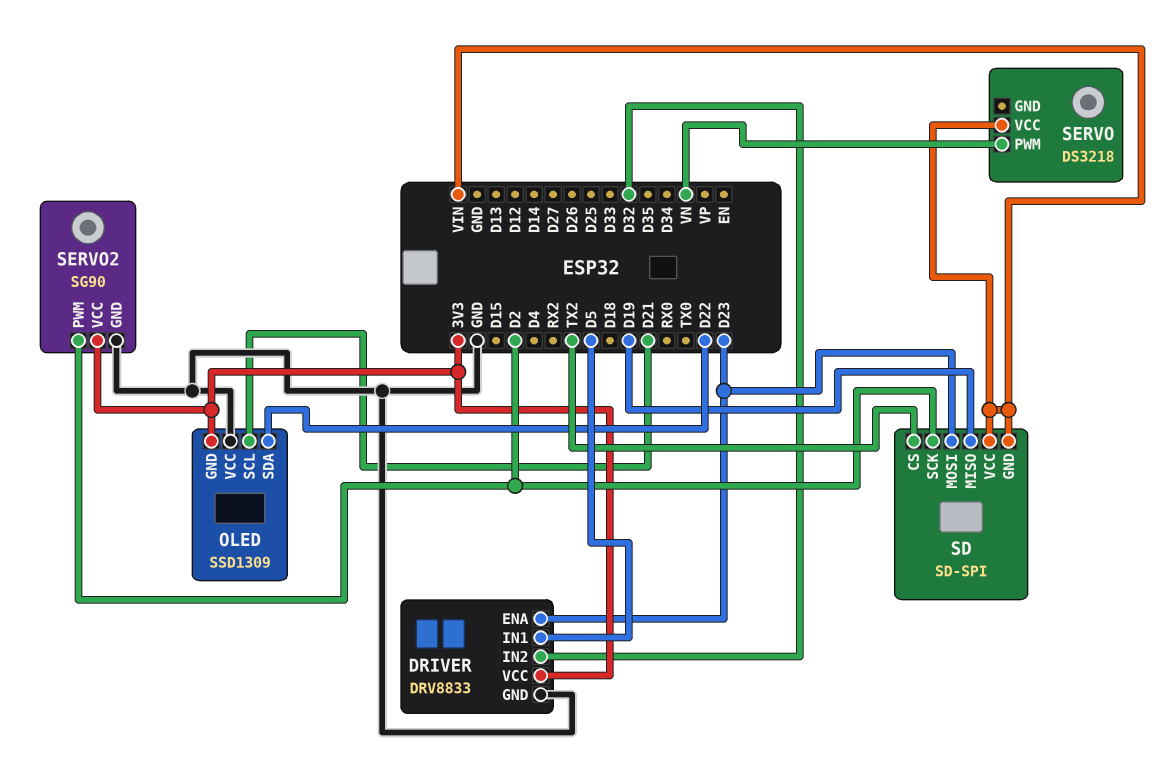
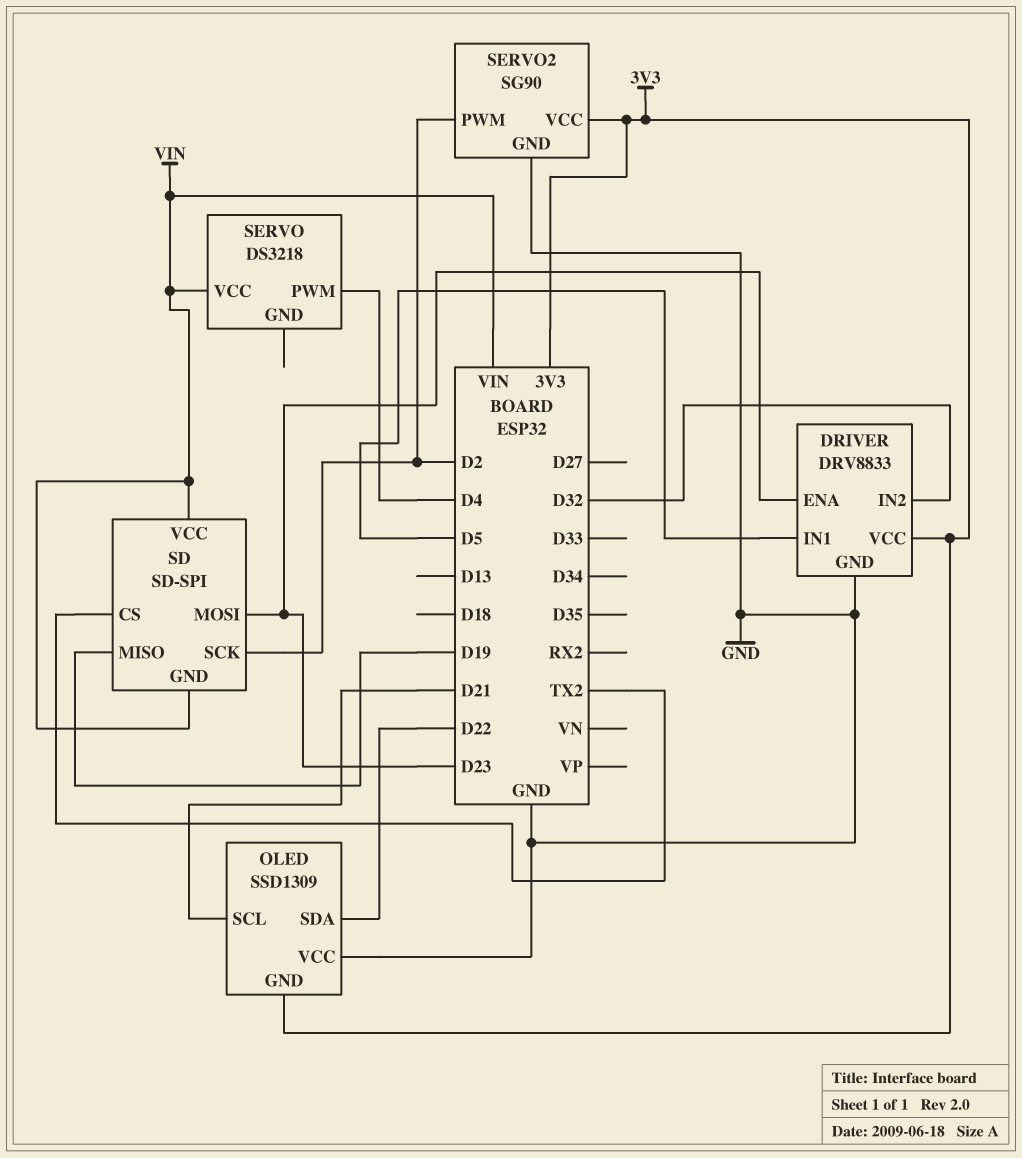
SERVO pin PWM: VN -> D4

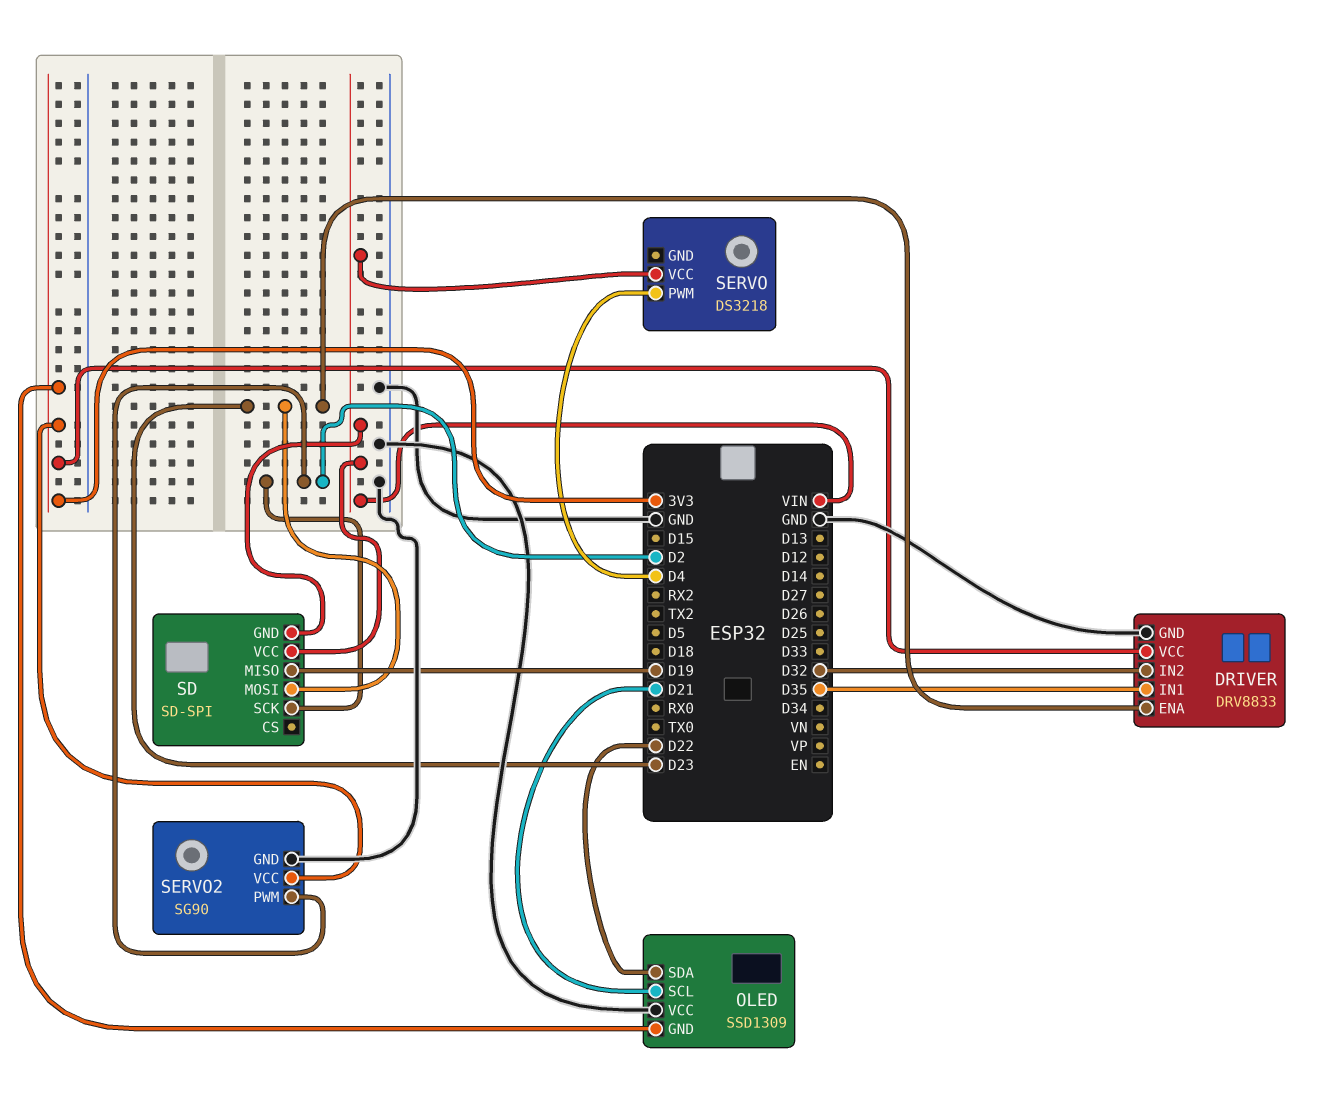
DRIVER pin IN1: D5 -> D35
SD pin CS: TX2 -> none

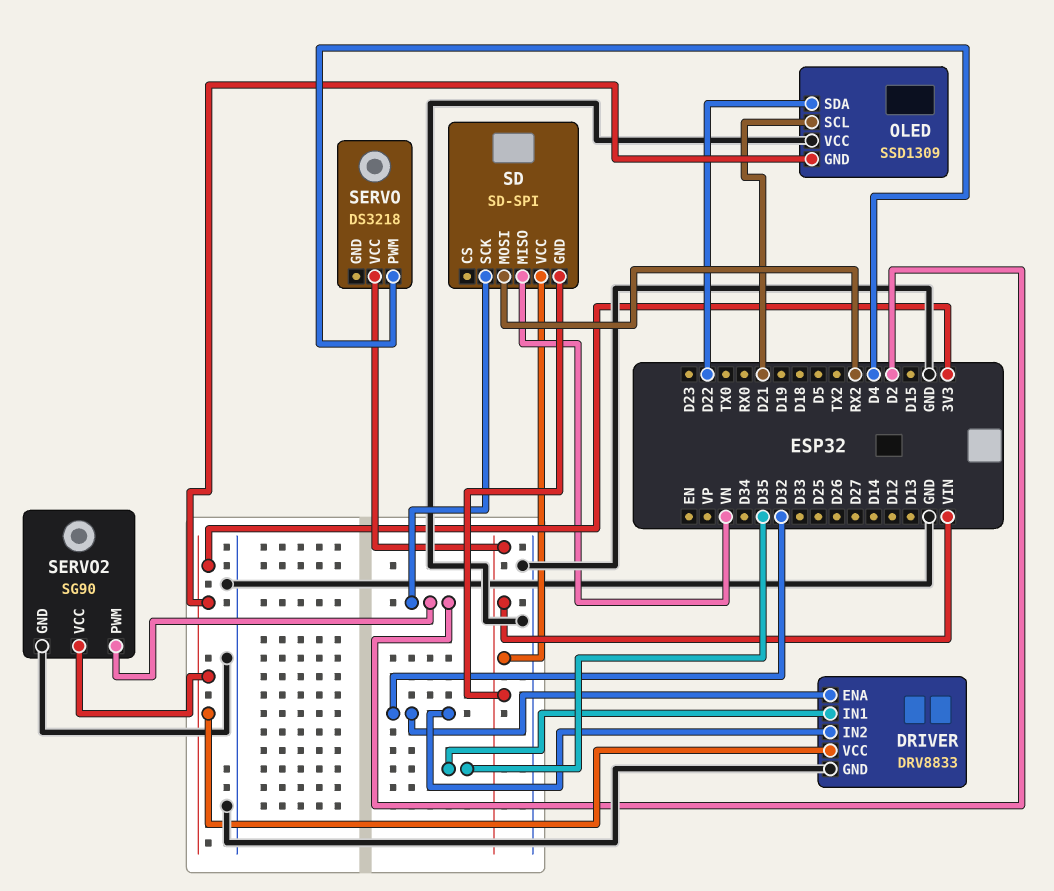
DRIVER pin ENA: D23 -> D32
SD pin MISO: D19 -> VN
SD pin MOSI: D23 -> RX2

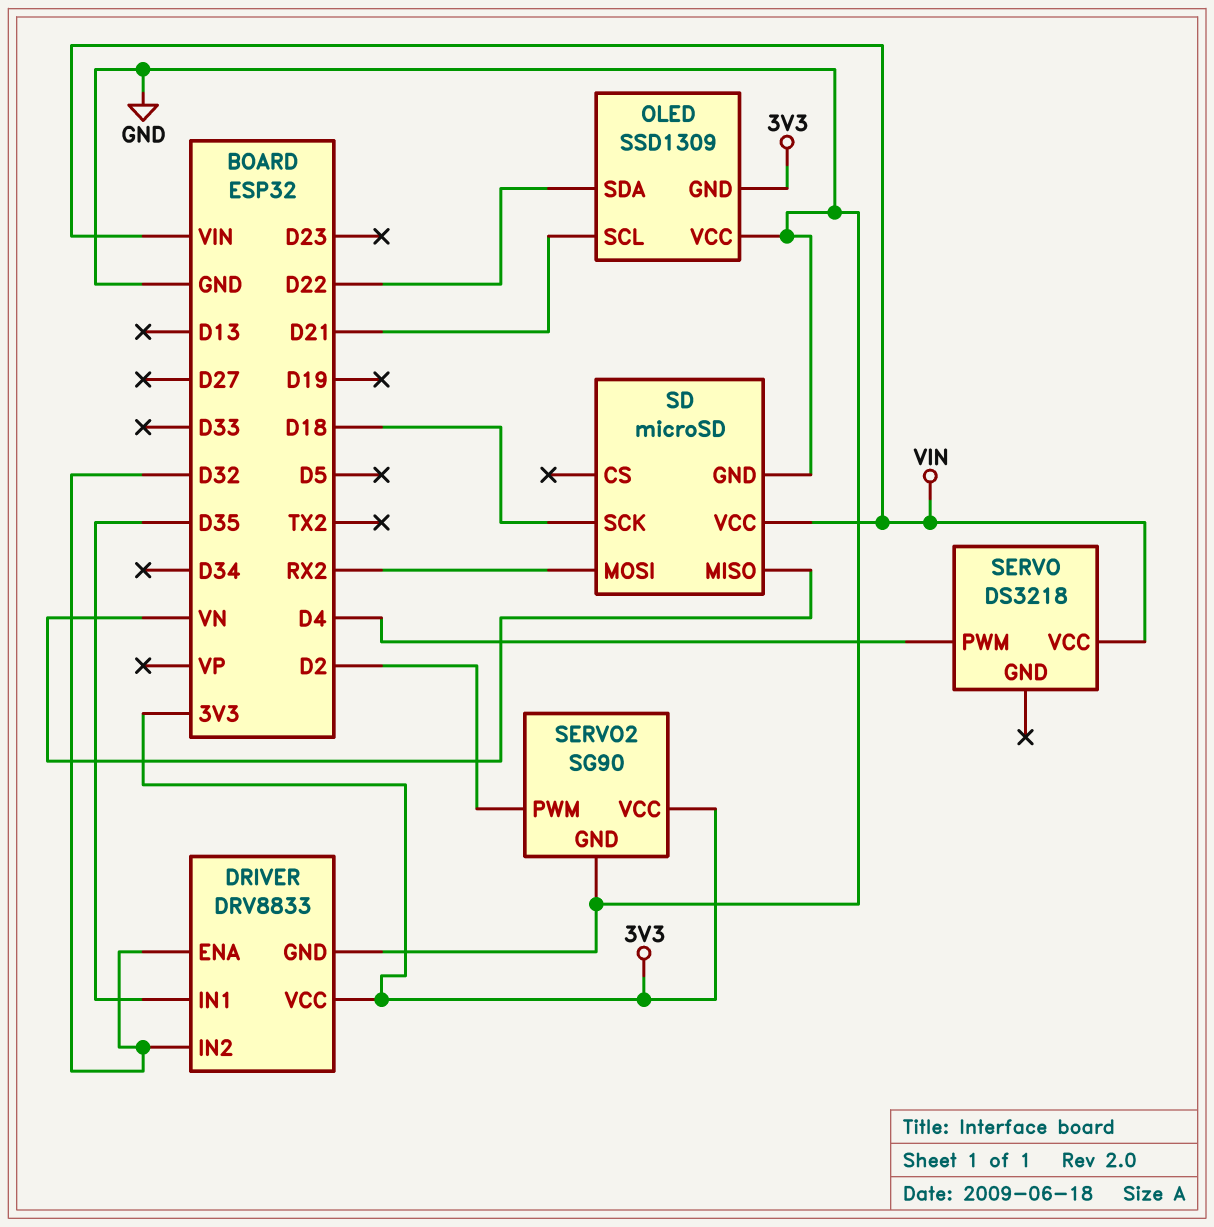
SD: SD-SPI -> microSD
SD pin GND: VIN -> GND
SD pin SCK: D2 -> D18

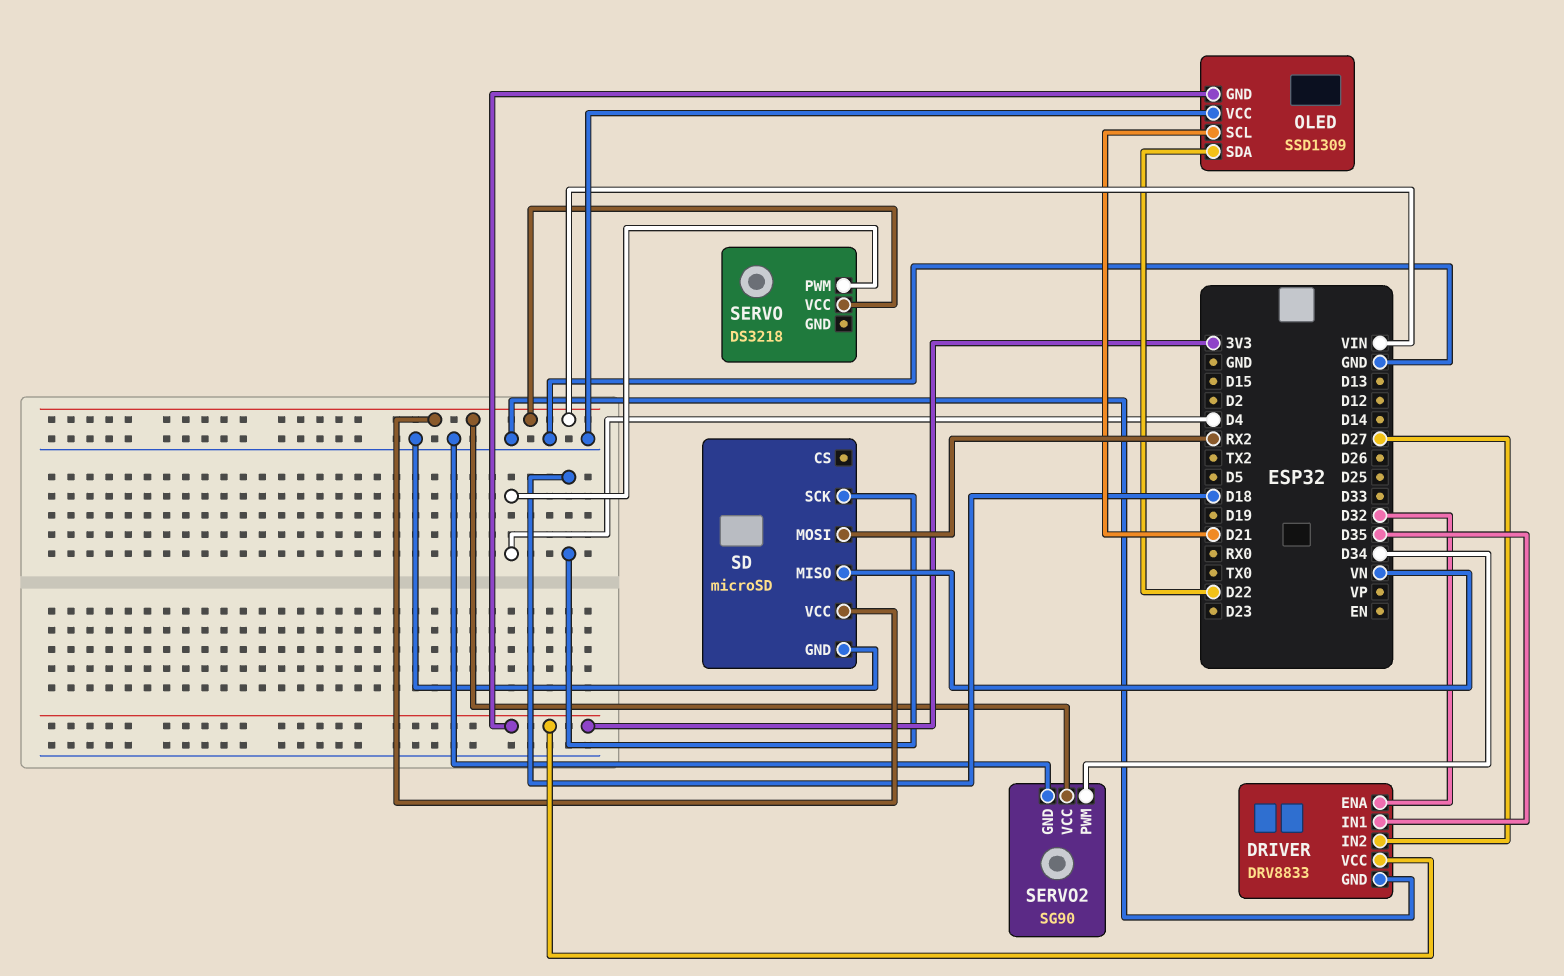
DRIVER pin IN2: D32 -> D27
SERVO2 pin PWM: D2 -> D34
SERVO2 pin VCC: 3V3 -> VIN

